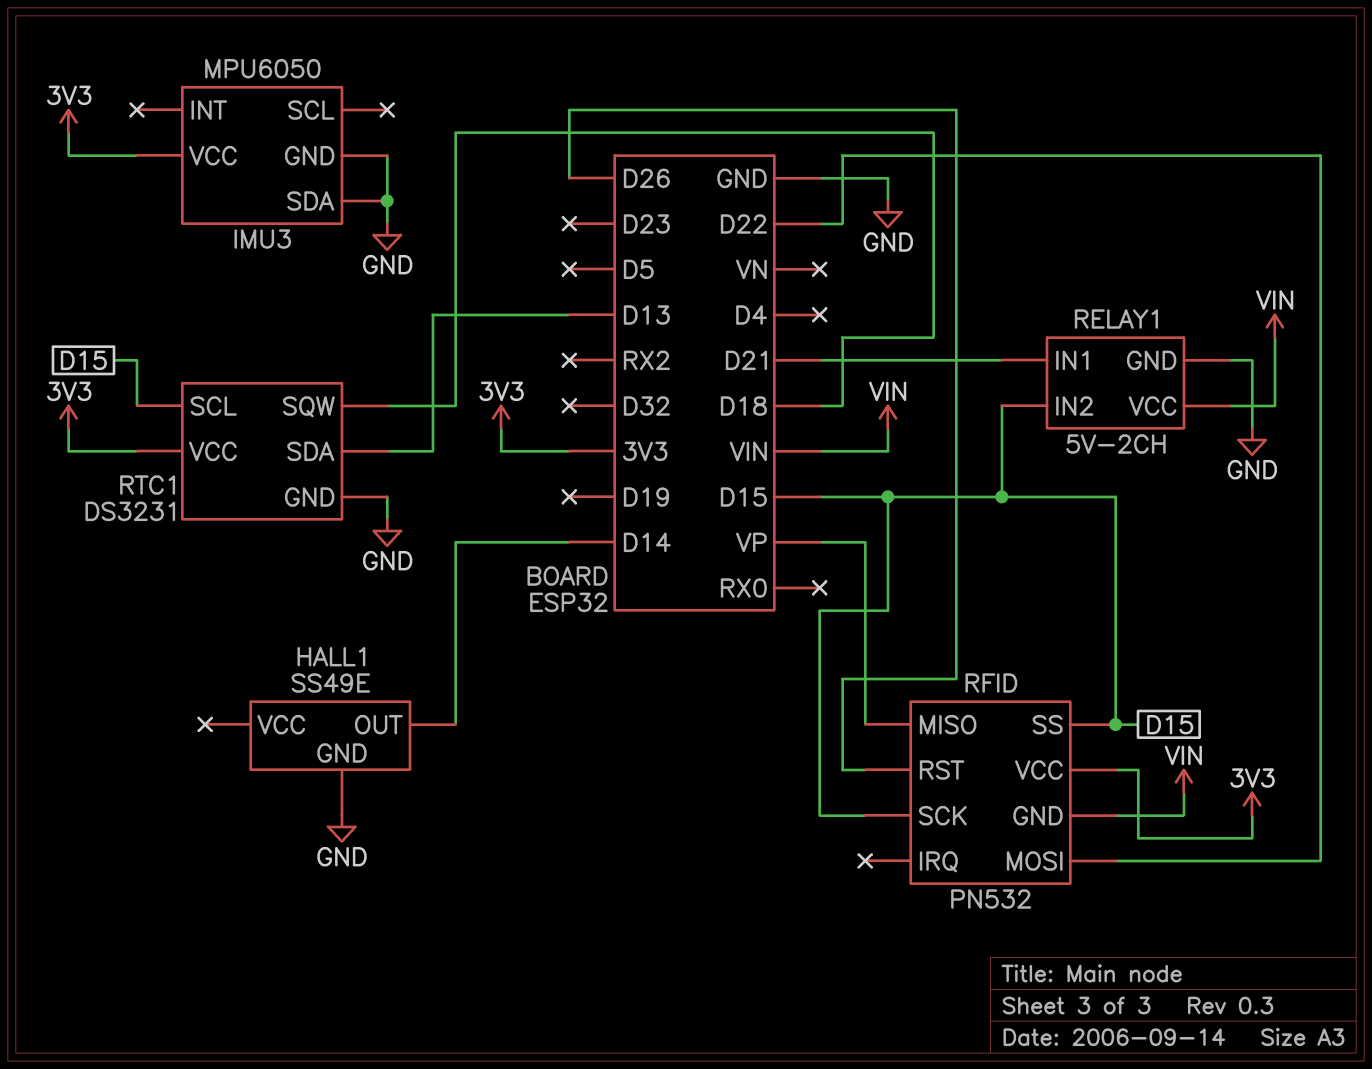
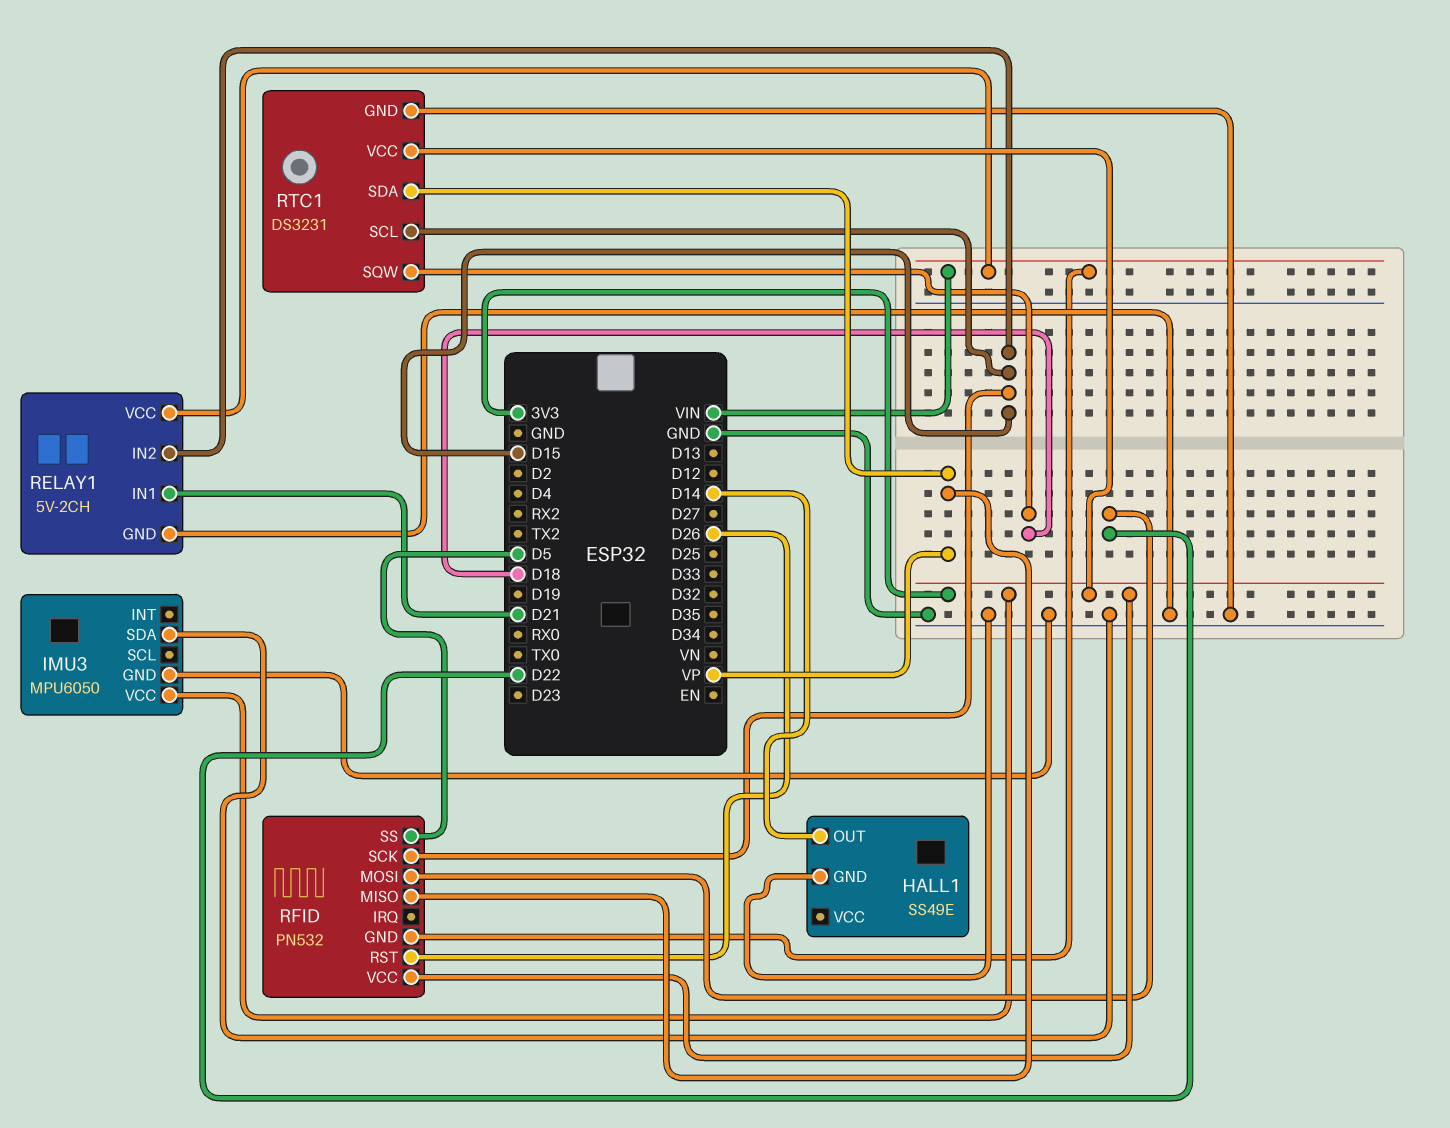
RFID pin SS: D15 -> D5
RTC1 pin SDA: D13 -> VP

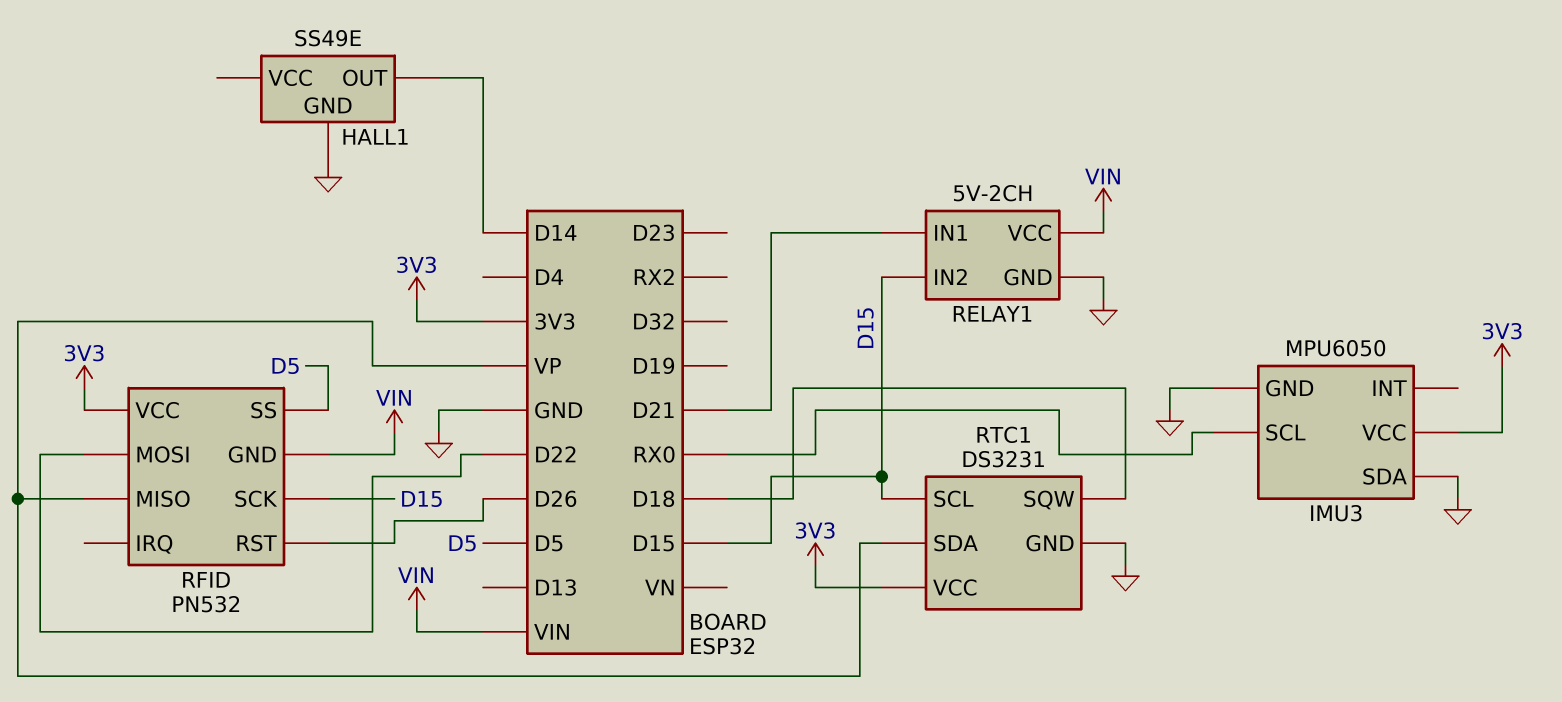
IMU3 pin SCL: none -> RX0

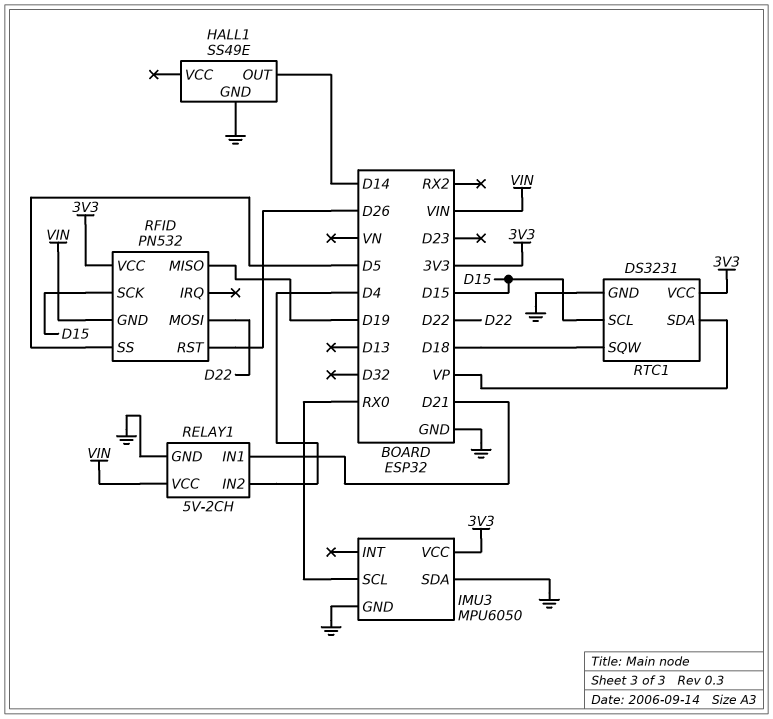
RELAY1 pin IN2: D15 -> D4
RFID pin MISO: VP -> D19

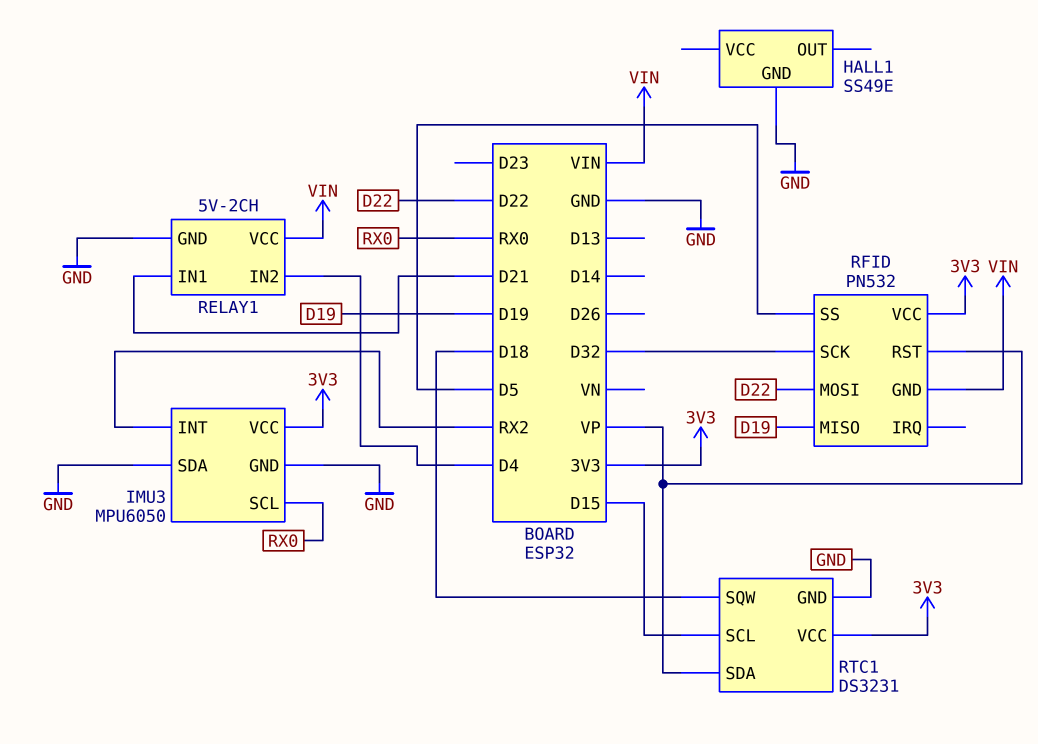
HALL1 pin OUT: D14 -> none
IMU3 pin INT: none -> RX2
RFID pin RST: D26 -> VP
RFID pin SCK: D15 -> D32

